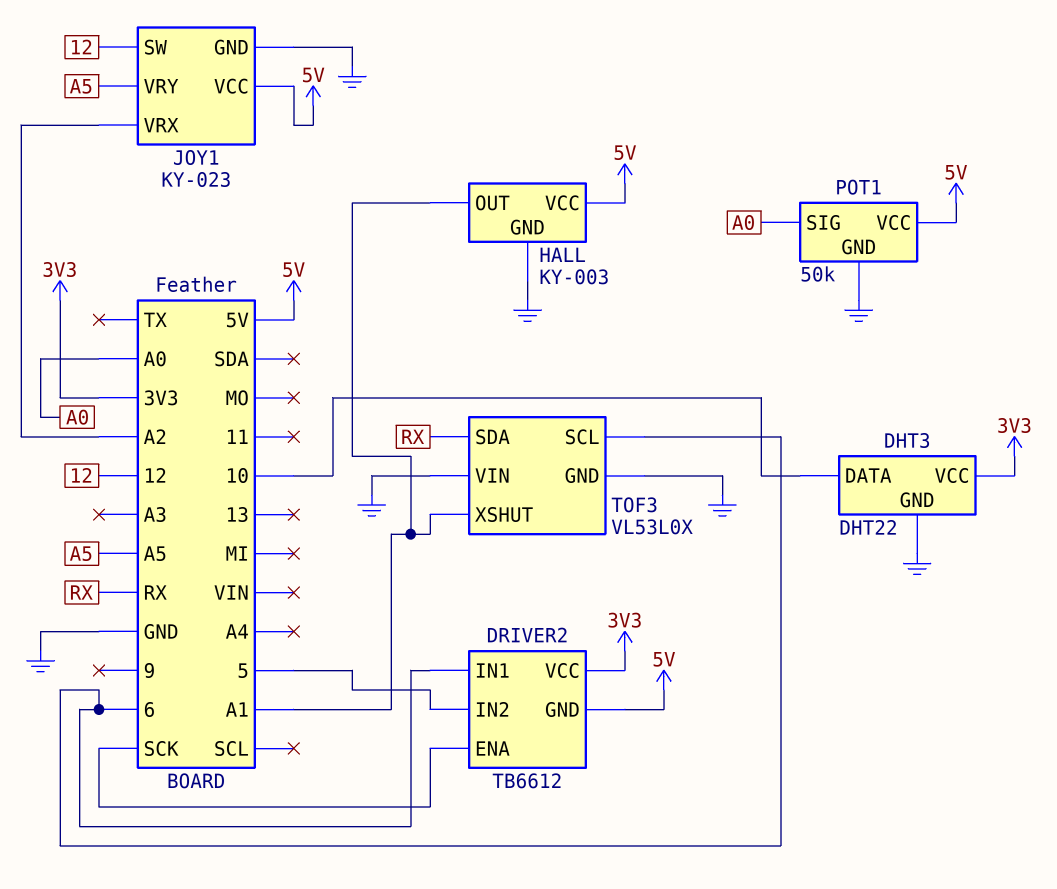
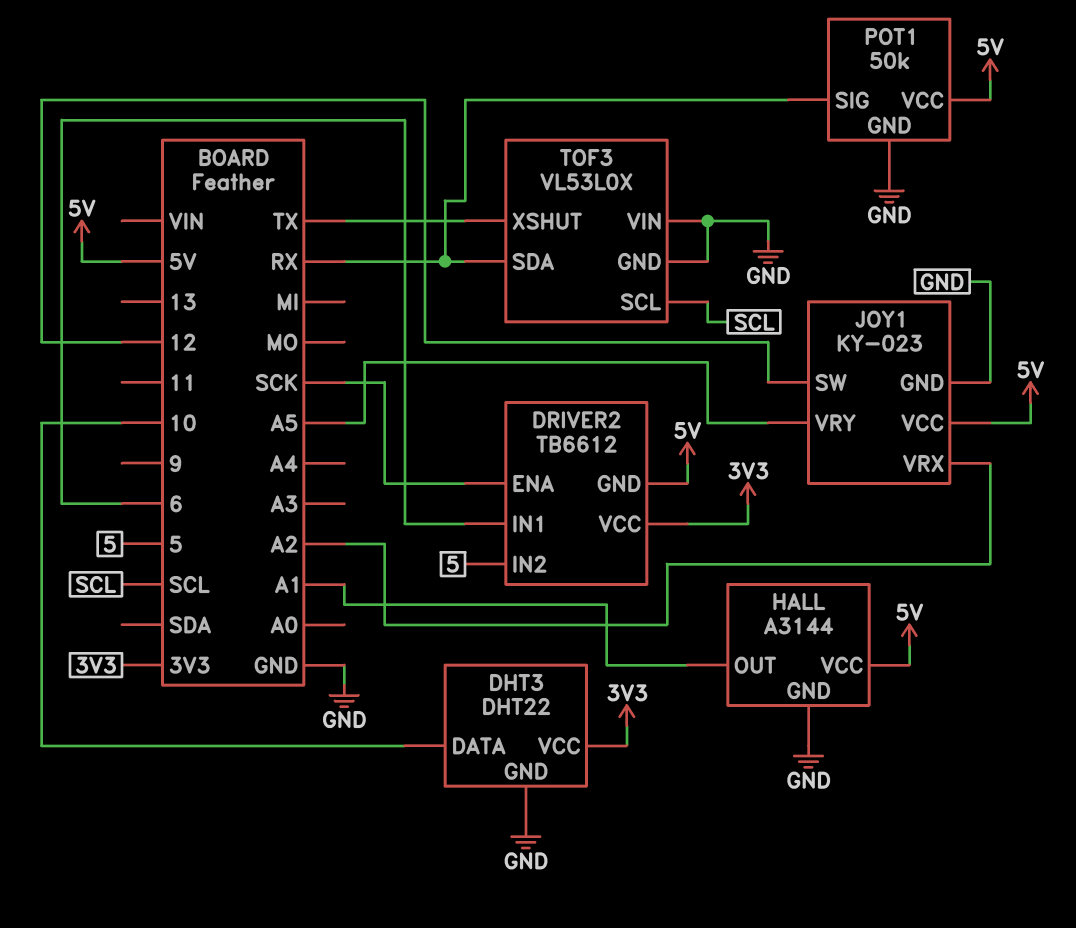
HALL: KY-003 -> A3144
POT1 pin SIG: A0 -> RX
TOF3 pin SCL: 6 -> SCL
TOF3 pin XSHUT: A1 -> TX

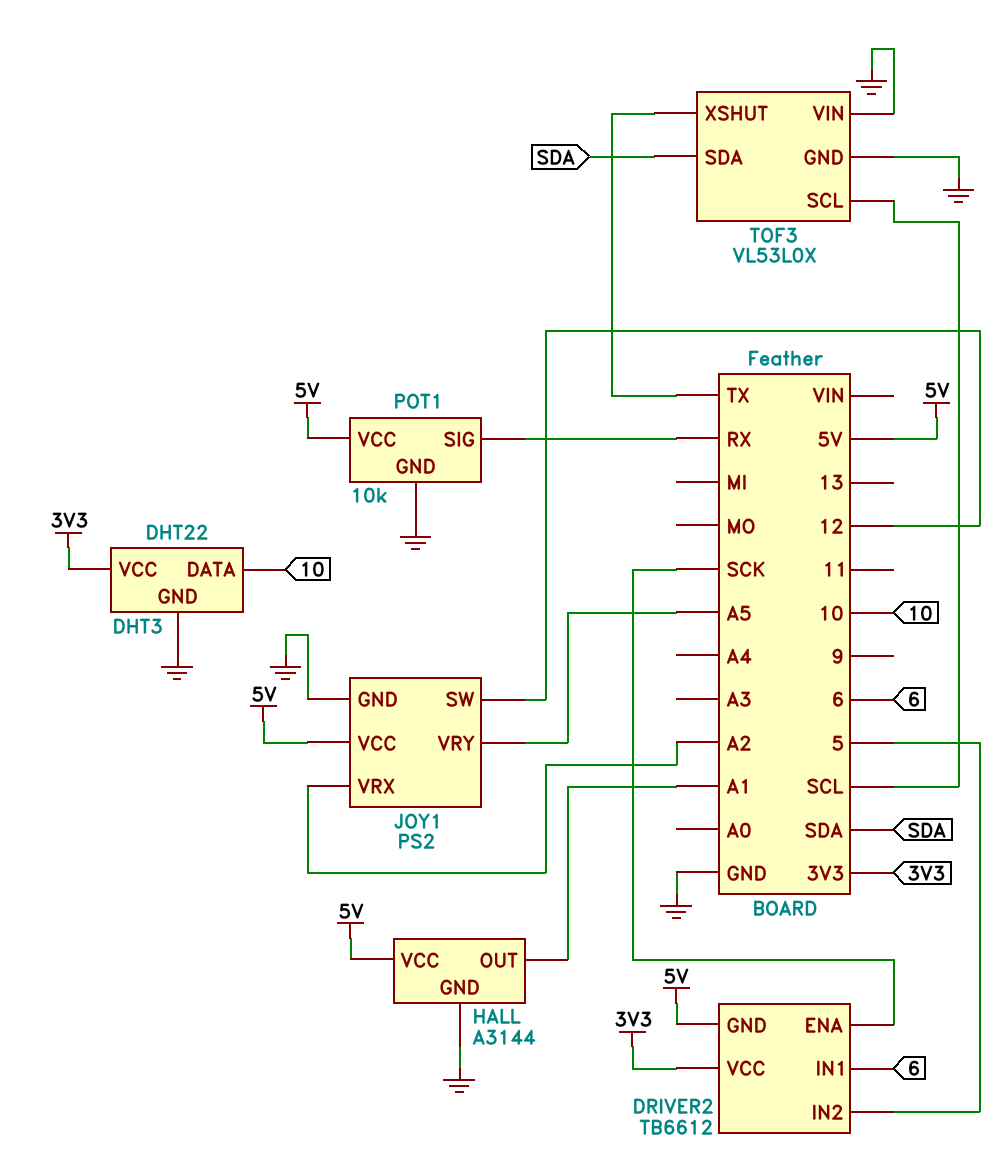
JOY1: KY-023 -> PS2
POT1: 50k -> 10k
TOF3 pin SDA: RX -> SDA

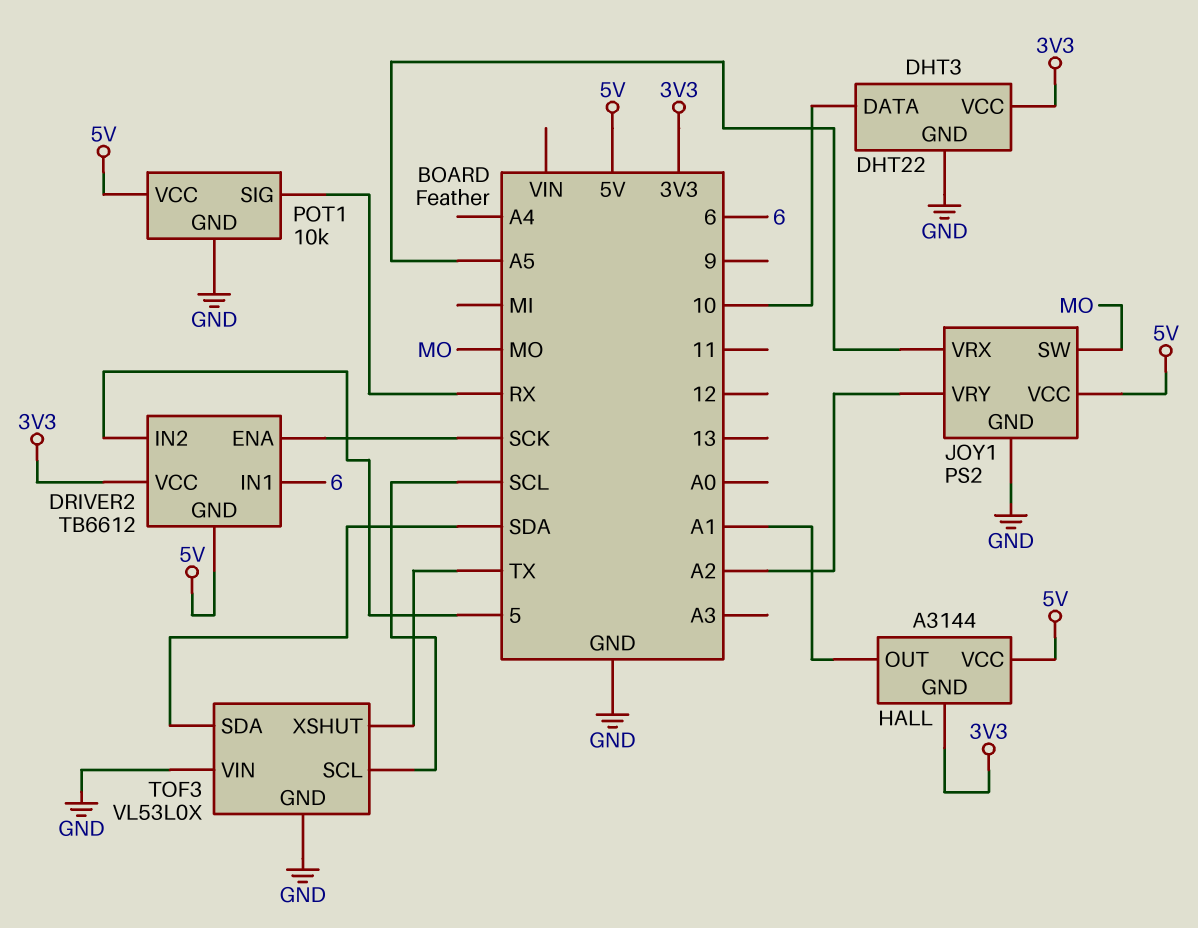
HALL pin GND: GND -> 3V3
JOY1 pin SW: 12 -> MO
JOY1 pin VRX: A2 -> A5
JOY1 pin VRY: A5 -> A2

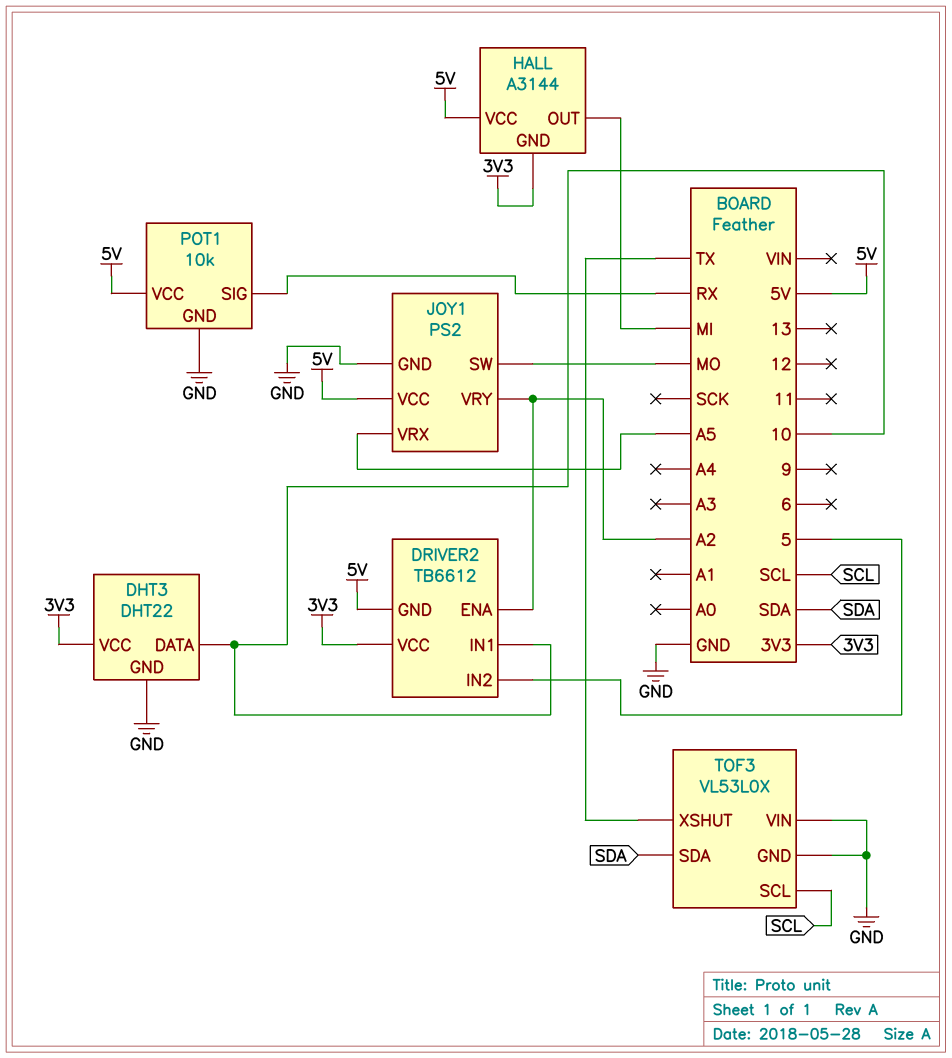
DRIVER2 pin ENA: SCK -> A2
DRIVER2 pin IN1: 6 -> 10
HALL pin OUT: A1 -> MI

